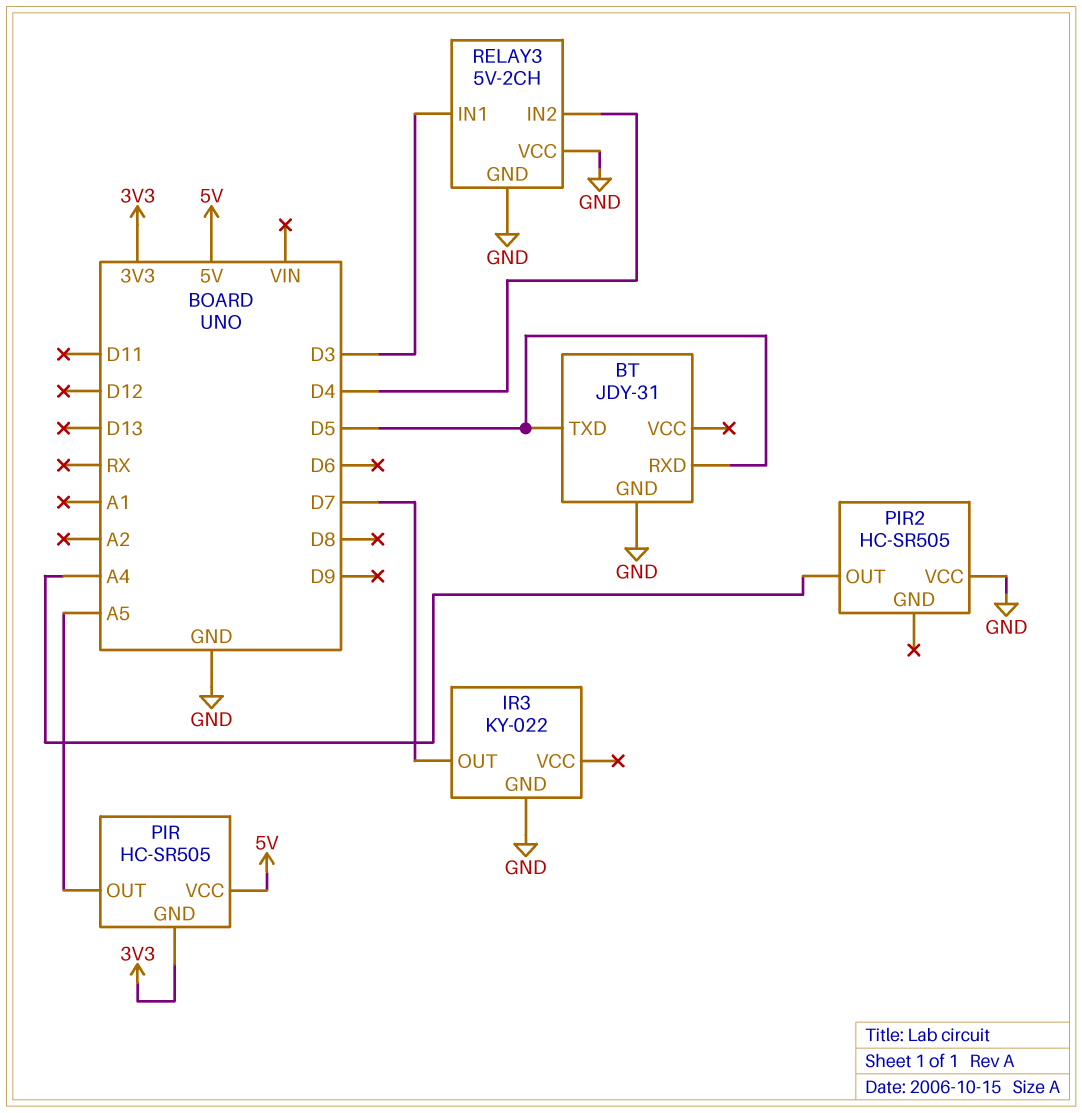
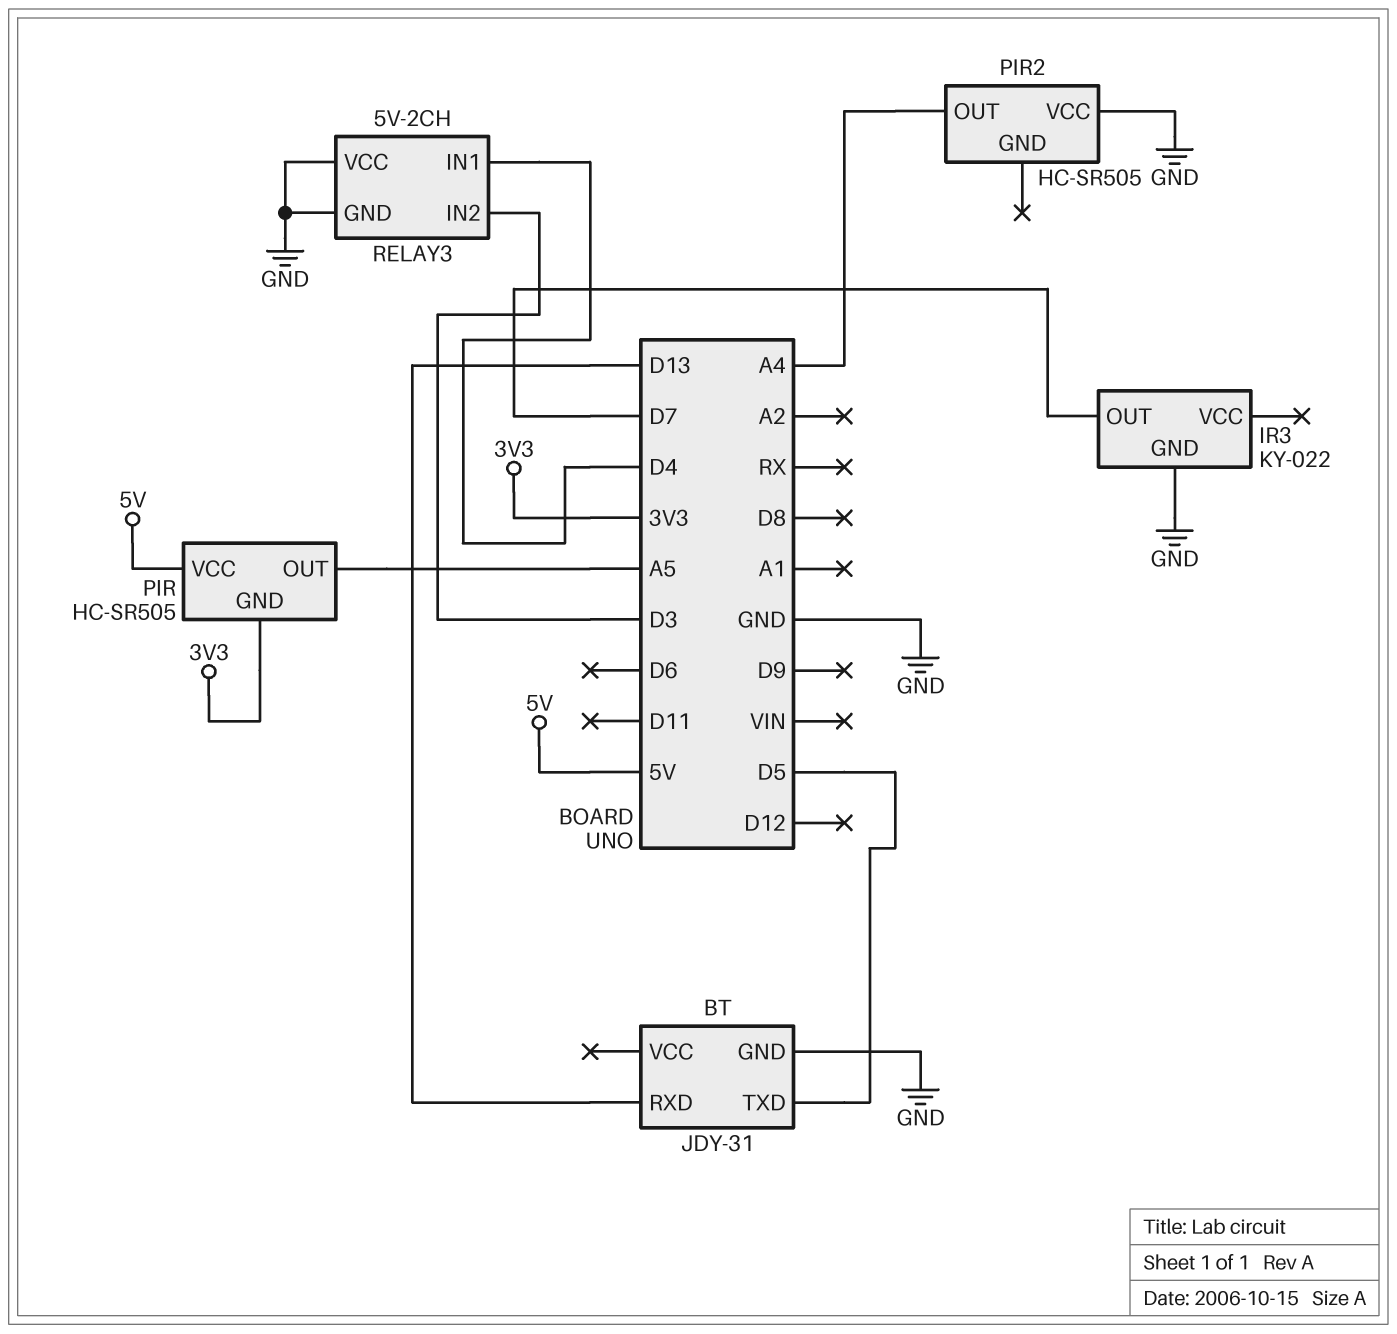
BT pin RXD: D5 -> D13
RELAY3 pin IN1: D3 -> D4
RELAY3 pin IN2: D4 -> D3

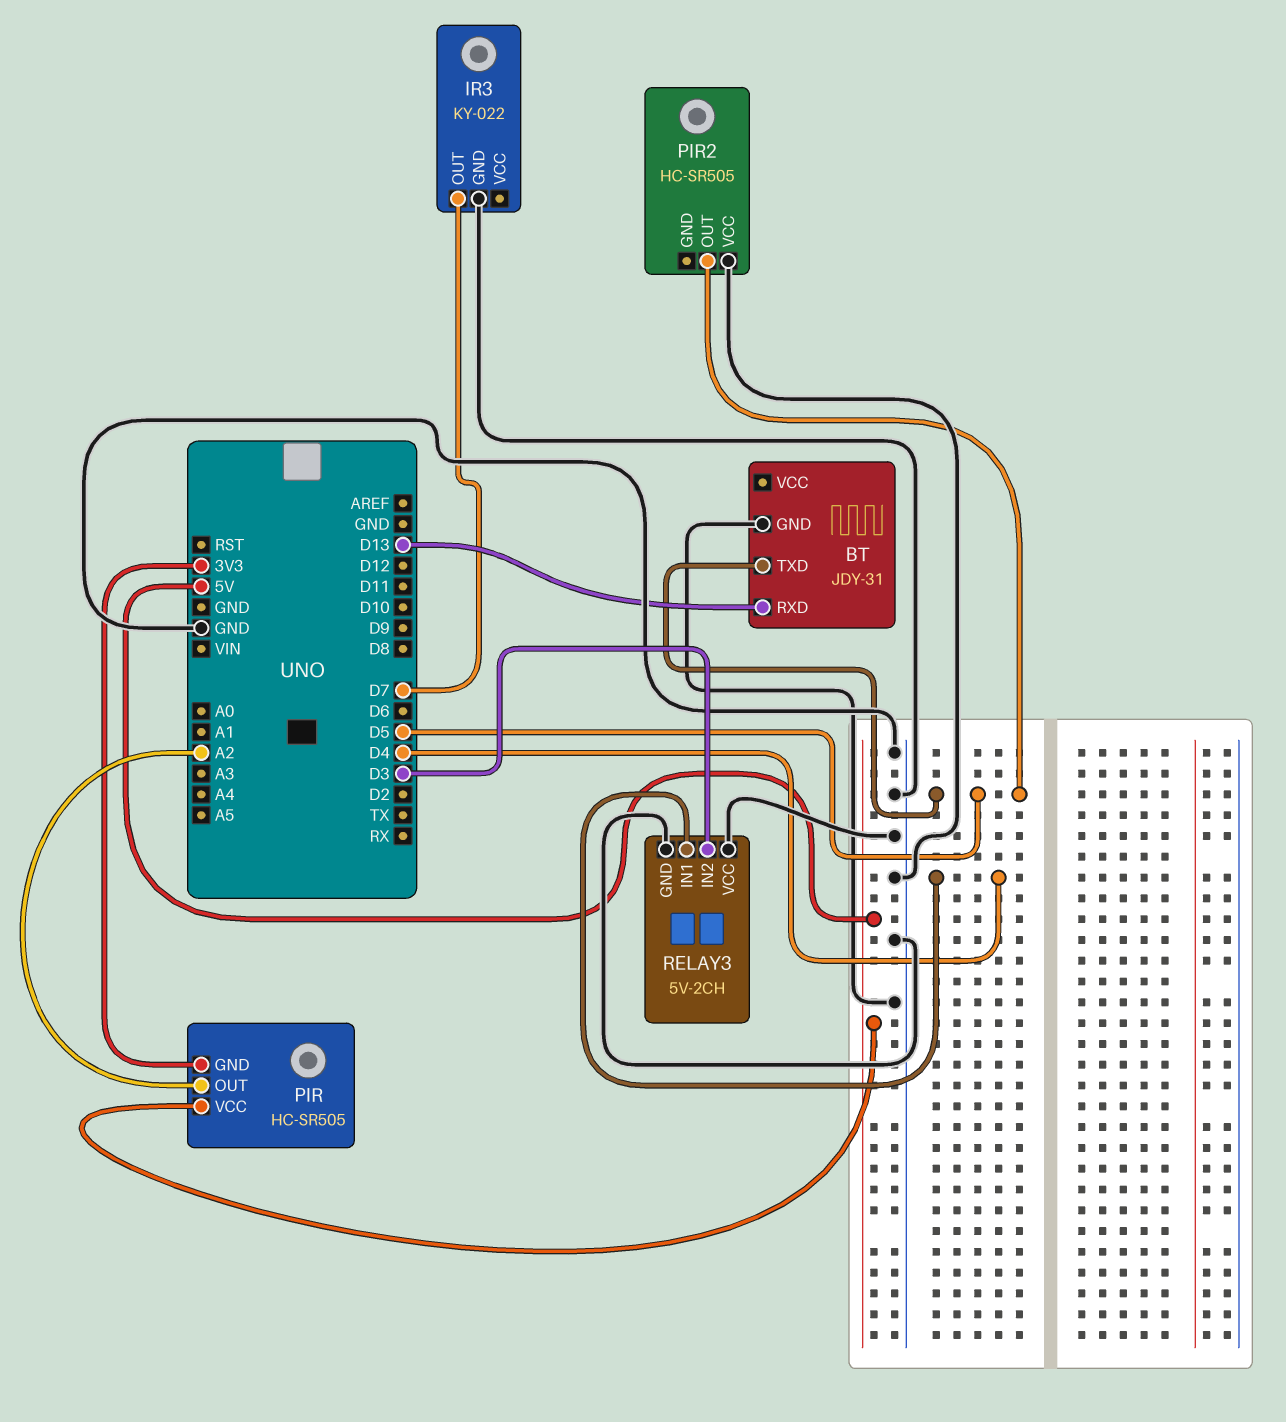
PIR pin OUT: A5 -> A2
PIR2 pin OUT: A4 -> D5

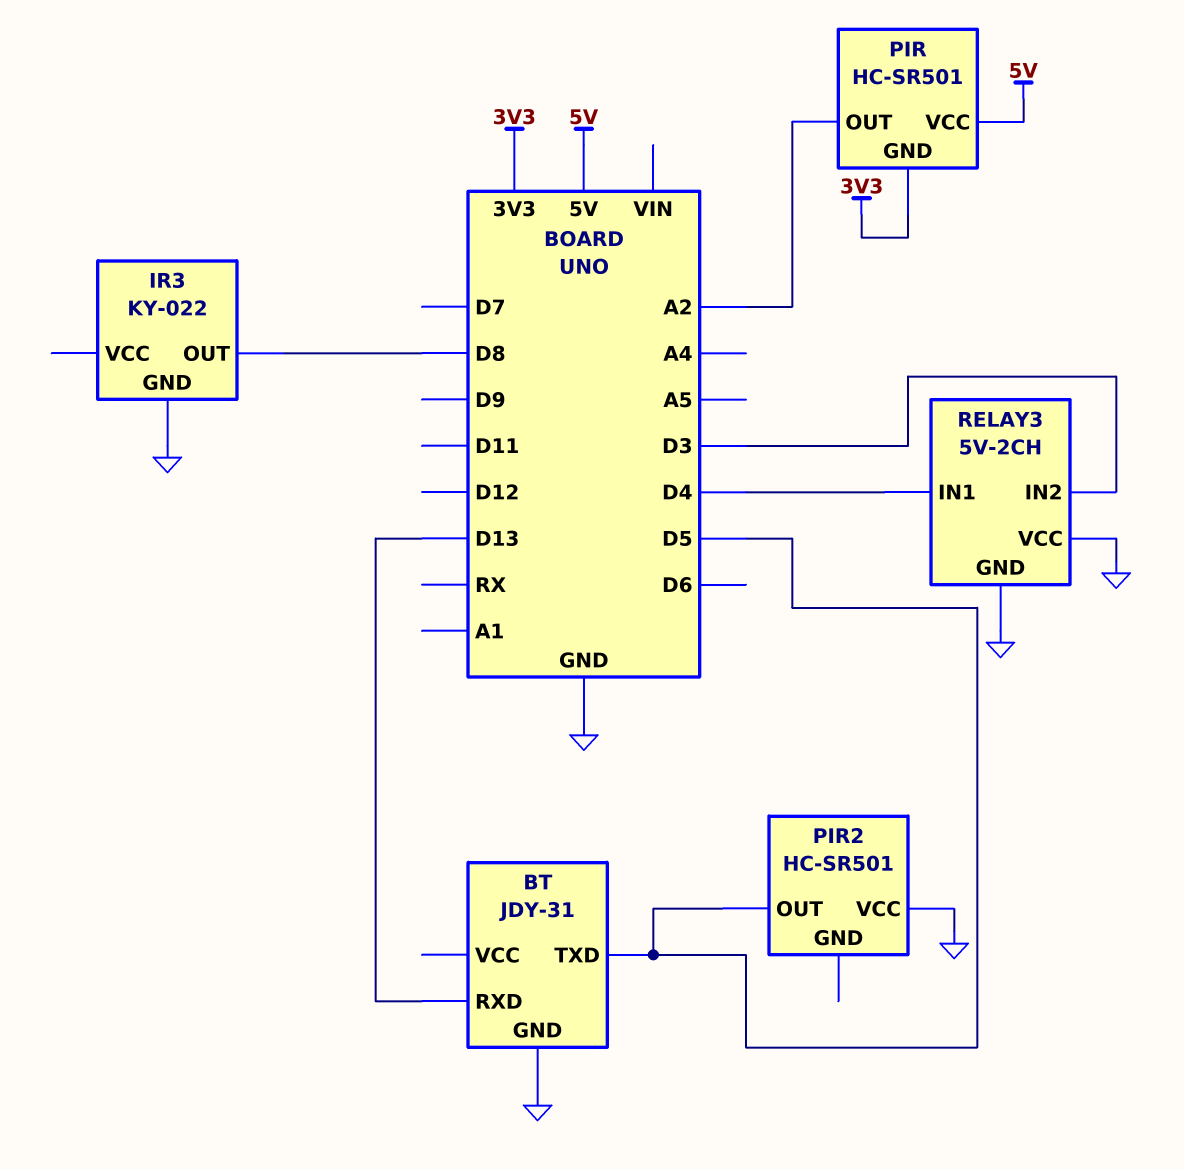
IR3 pin OUT: D7 -> D8
PIR: HC-SR505 -> HC-SR501
PIR2: HC-SR505 -> HC-SR501

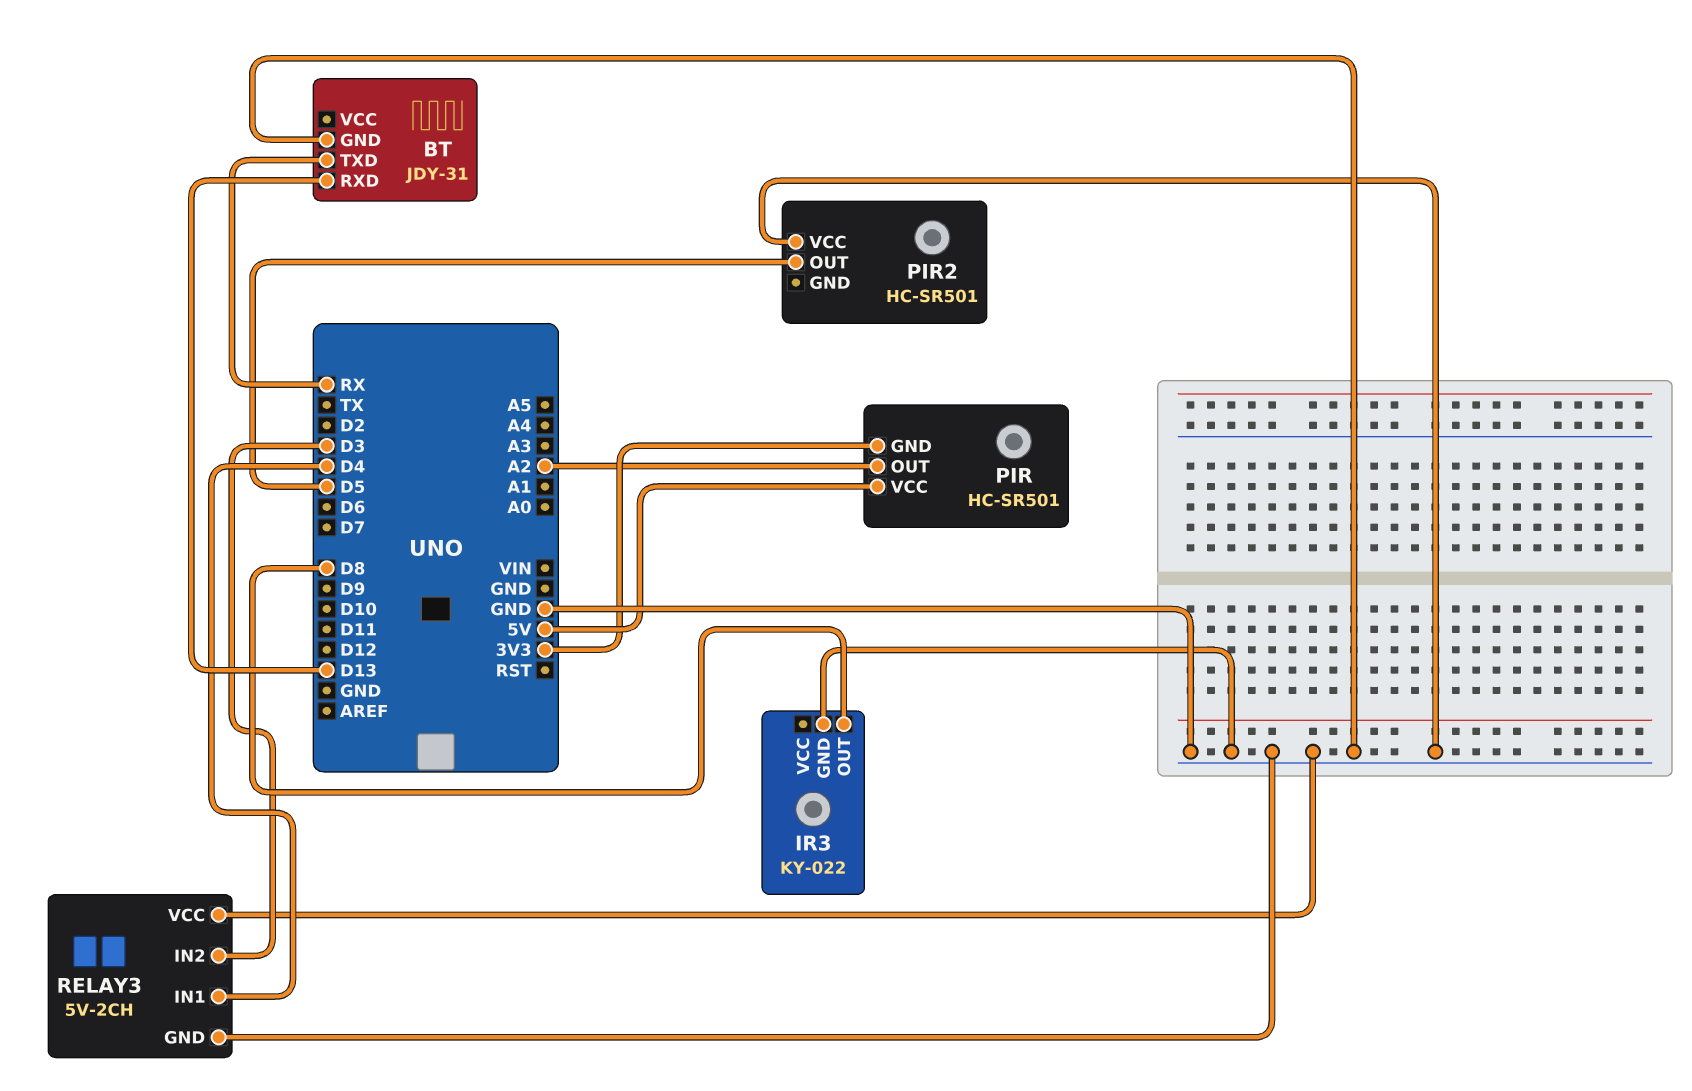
BT pin TXD: D5 -> RX

